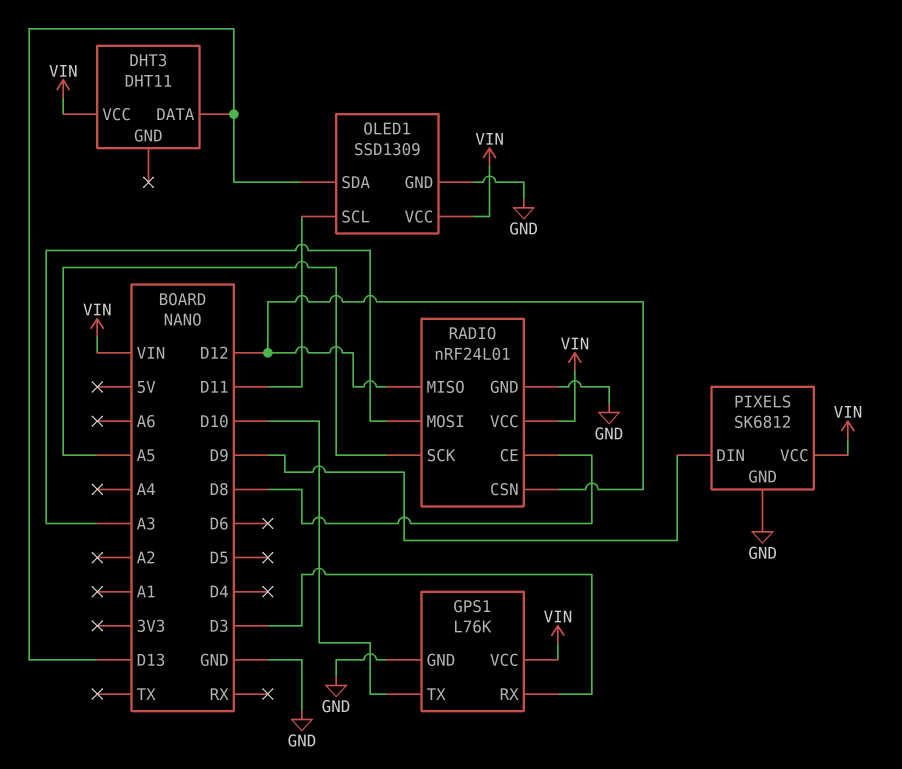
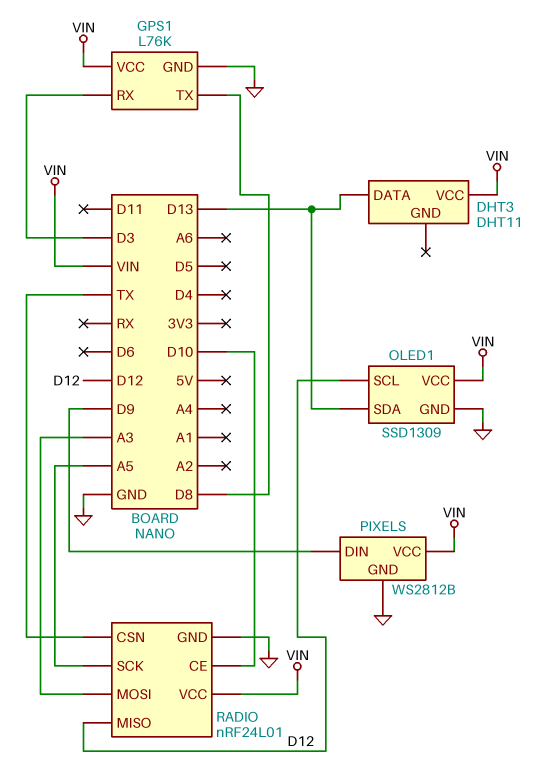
GPS1 pin TX: D10 -> D8
OLED1 pin SCL: D11 -> D12
PIXELS: SK6812 -> WS2812B
RADIO pin CE: D8 -> D10
RADIO pin CSN: D12 -> TX

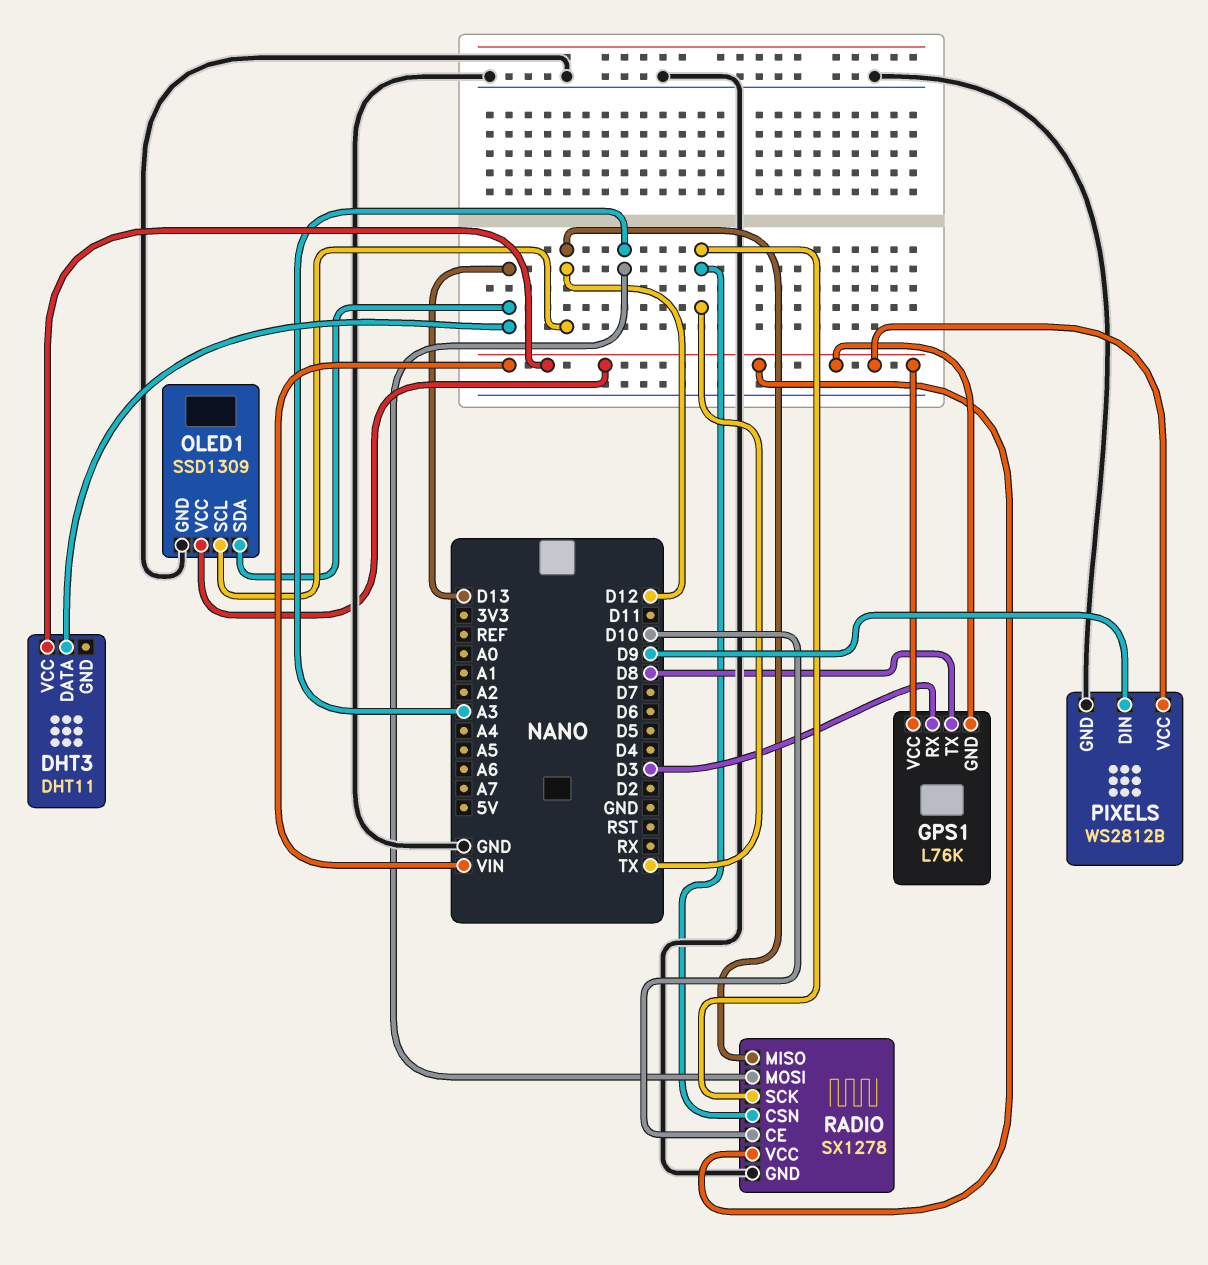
GPS1 pin GND: GND -> VIN
RADIO: nRF24L01 -> SX1278
RADIO pin SCK: A5 -> TX

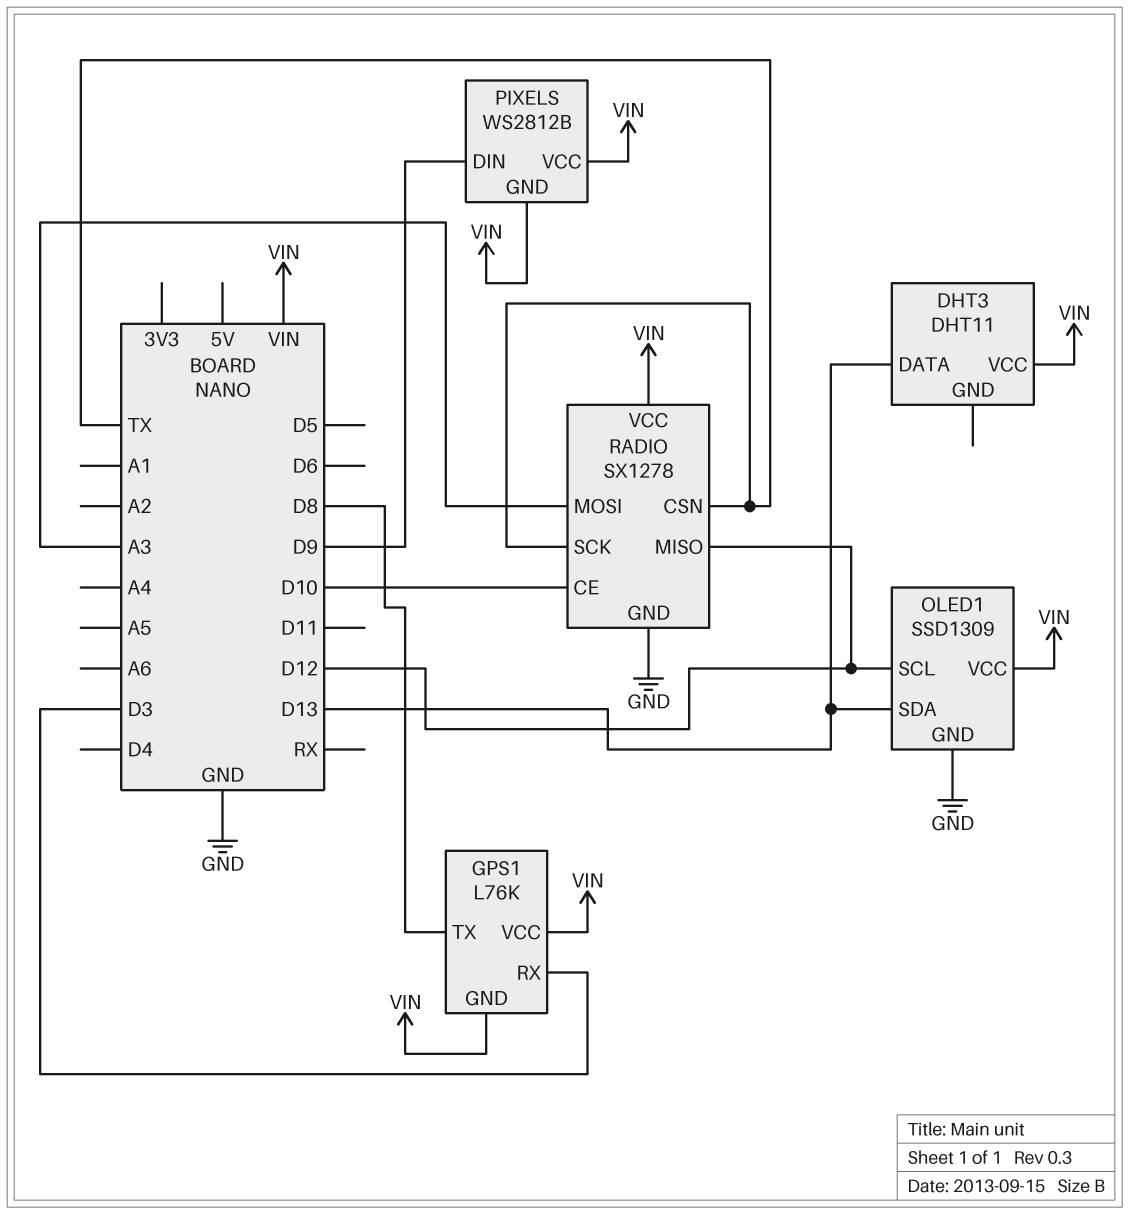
PIXELS pin GND: GND -> VIN

